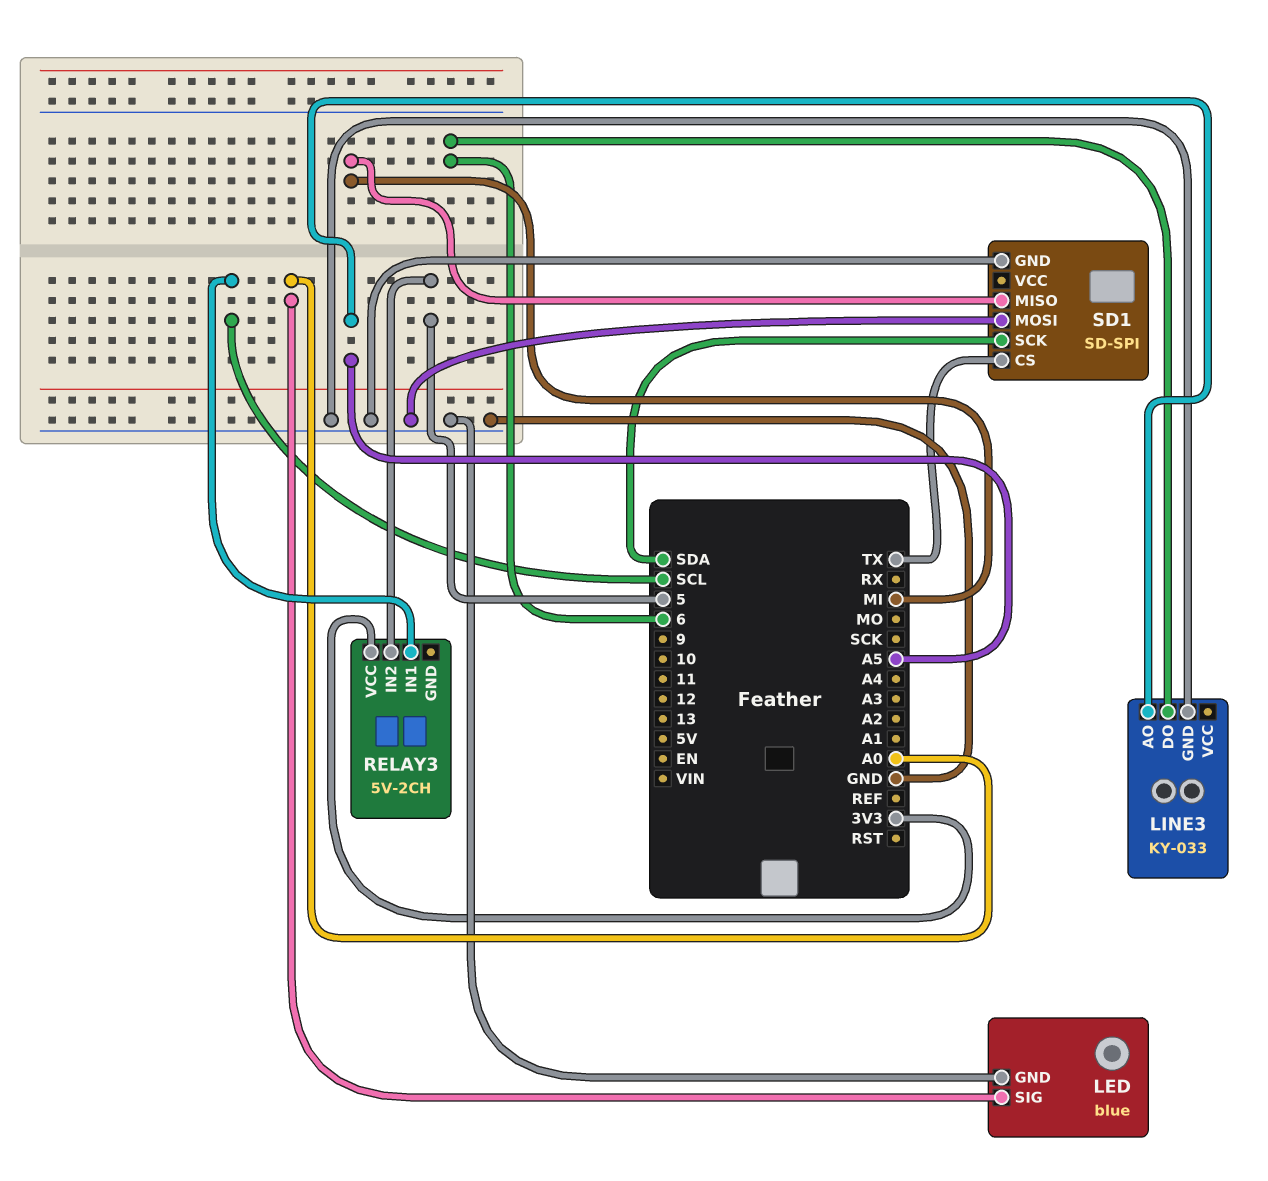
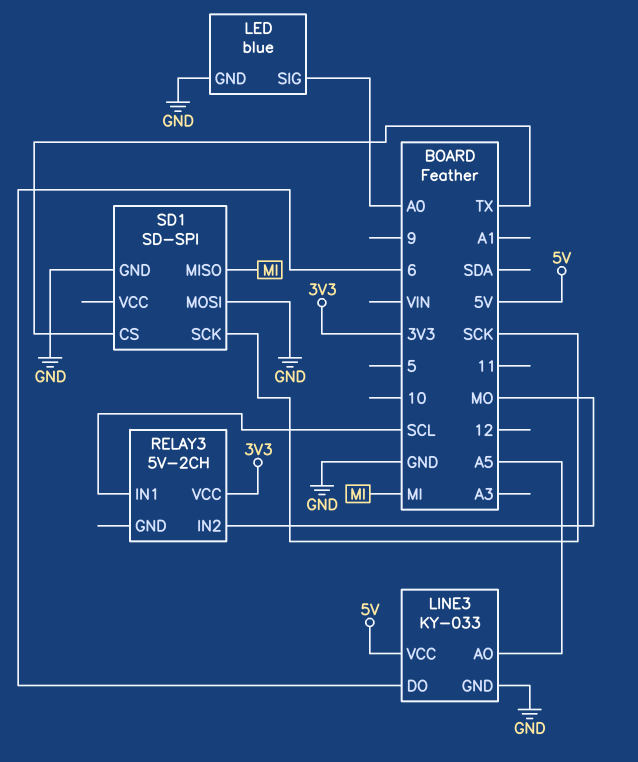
LINE3 pin VCC: none -> 5V
RELAY3 pin IN2: 5 -> MO
SD1 pin SCK: SDA -> SCK

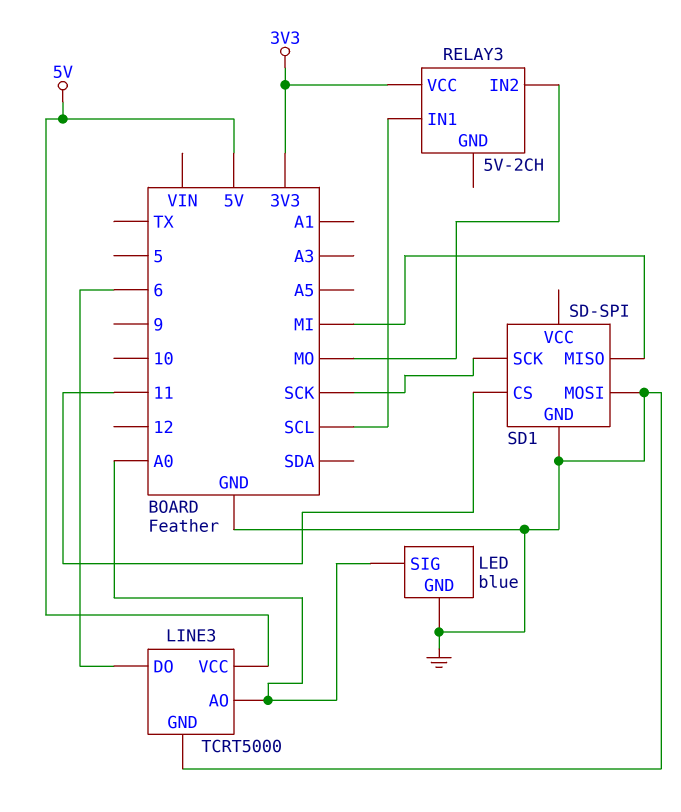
LINE3: KY-033 -> TCRT5000
LINE3 pin AO: A5 -> A0
SD1 pin CS: TX -> 11

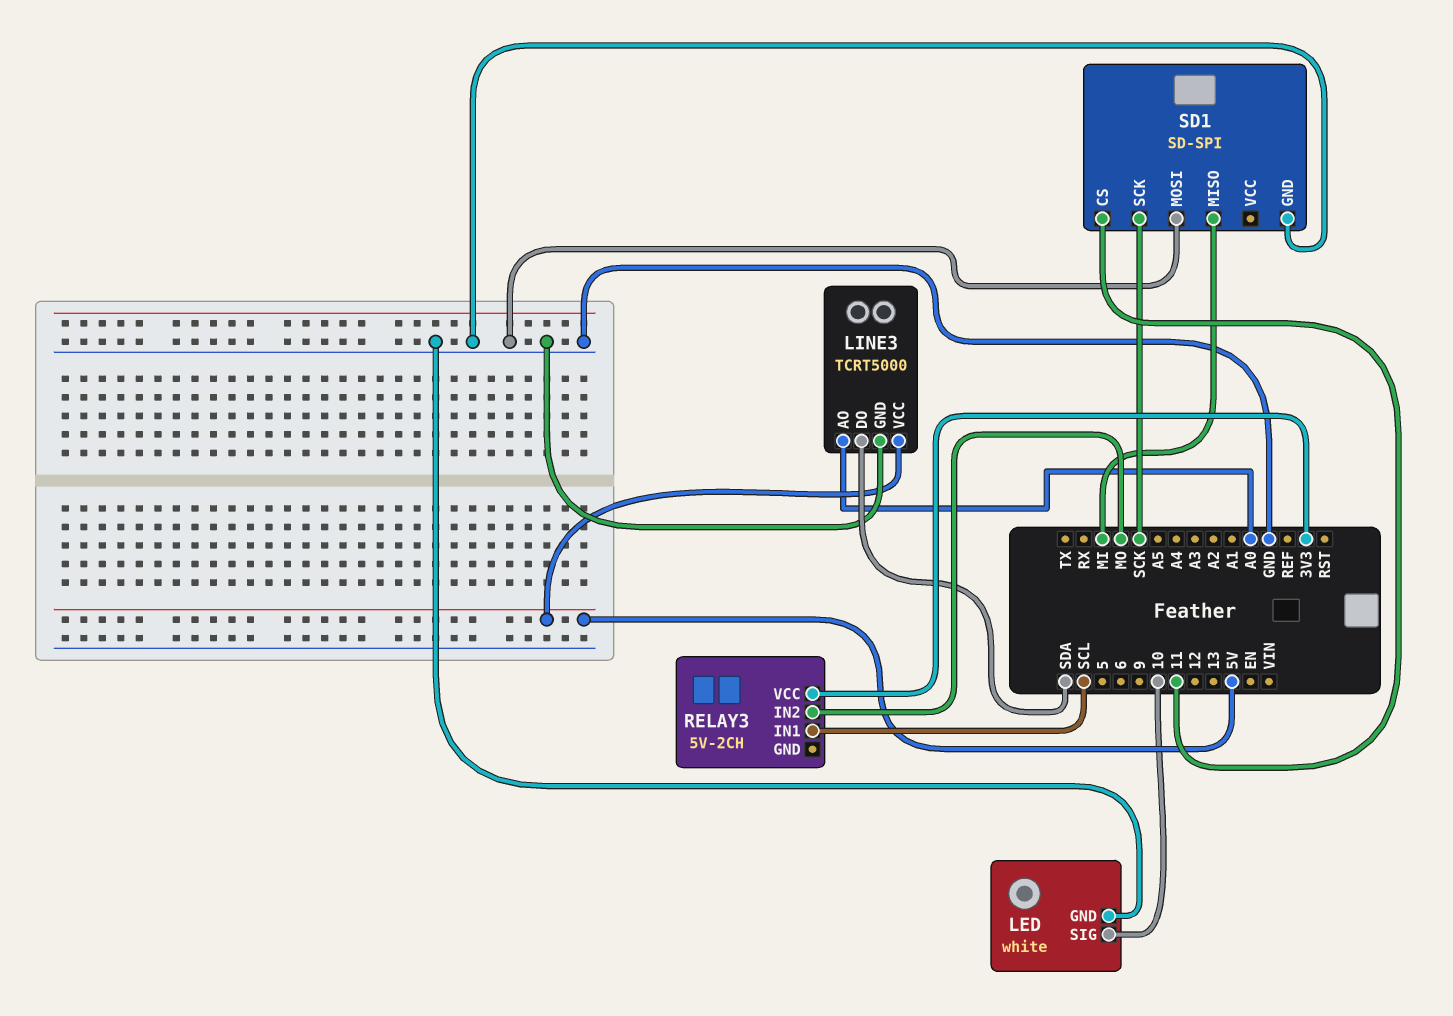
LED: blue -> white
LED pin SIG: A0 -> 10
LINE3 pin DO: 6 -> SDA

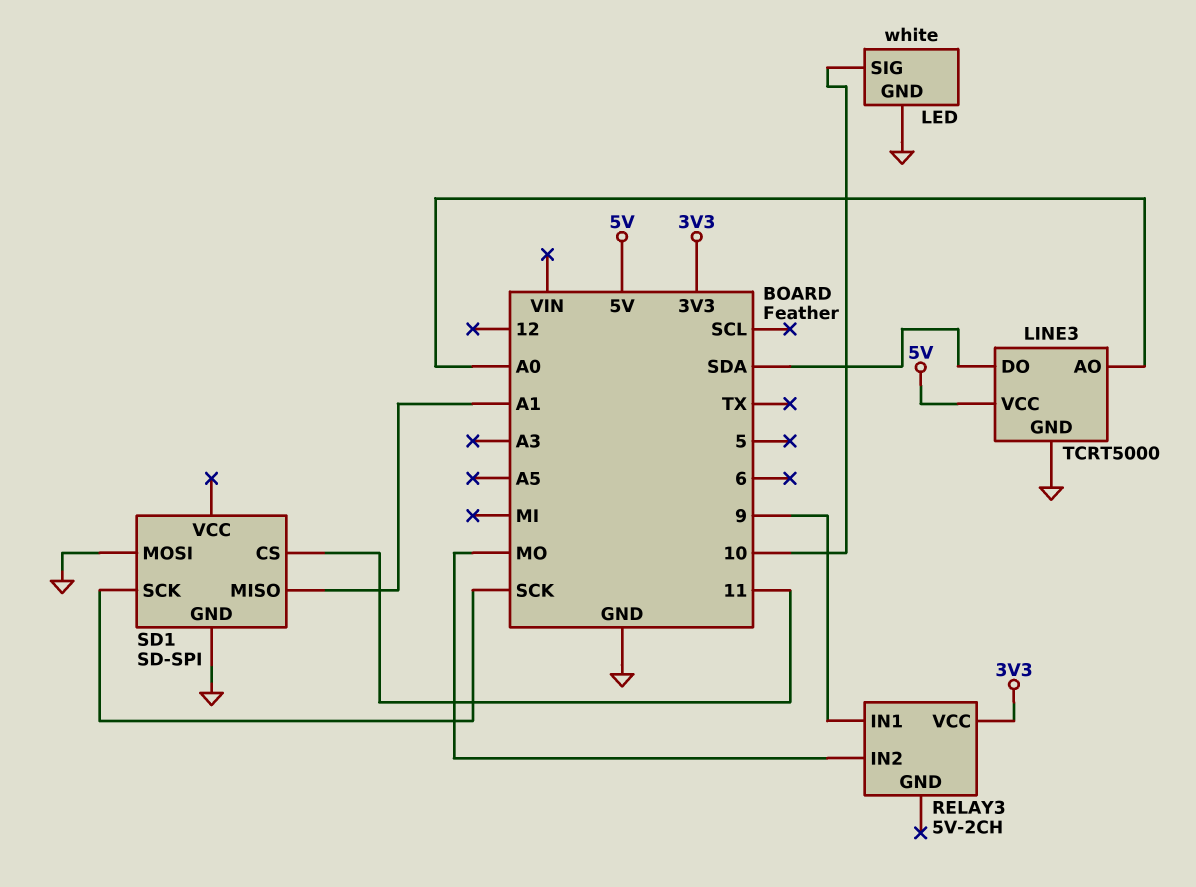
RELAY3 pin IN1: SCL -> 9
SD1 pin MISO: MI -> A1

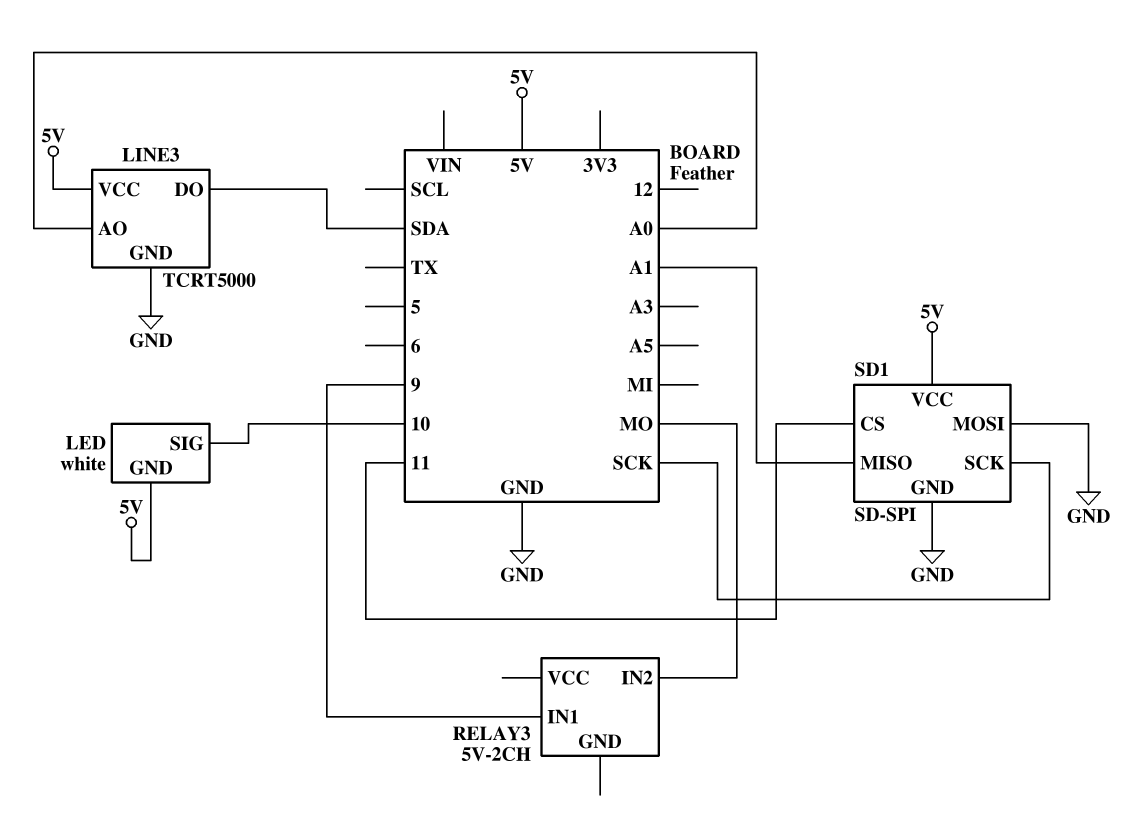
LED pin GND: GND -> 5V
RELAY3 pin VCC: 3V3 -> none
SD1 pin VCC: none -> 5V

